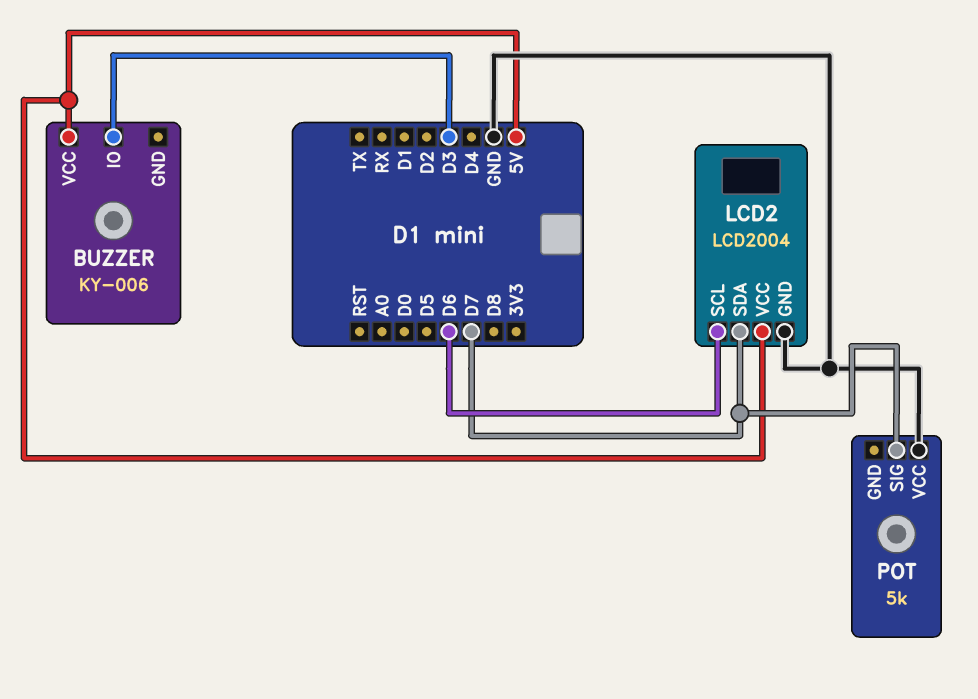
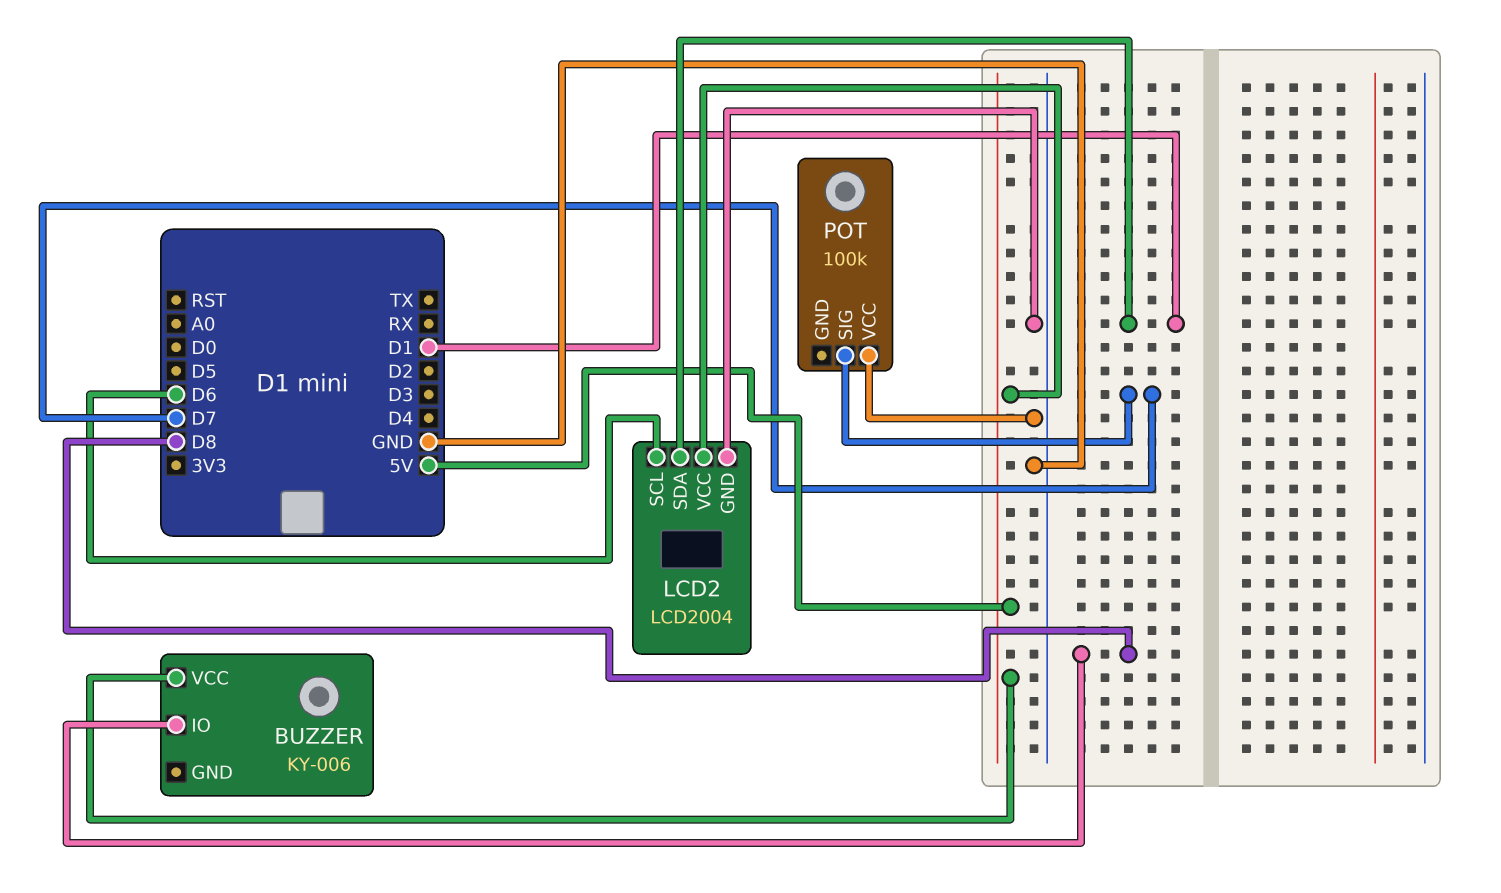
BUZZER pin IO: D3 -> D8
LCD2 pin SDA: D7 -> D1
POT: 5k -> 100k

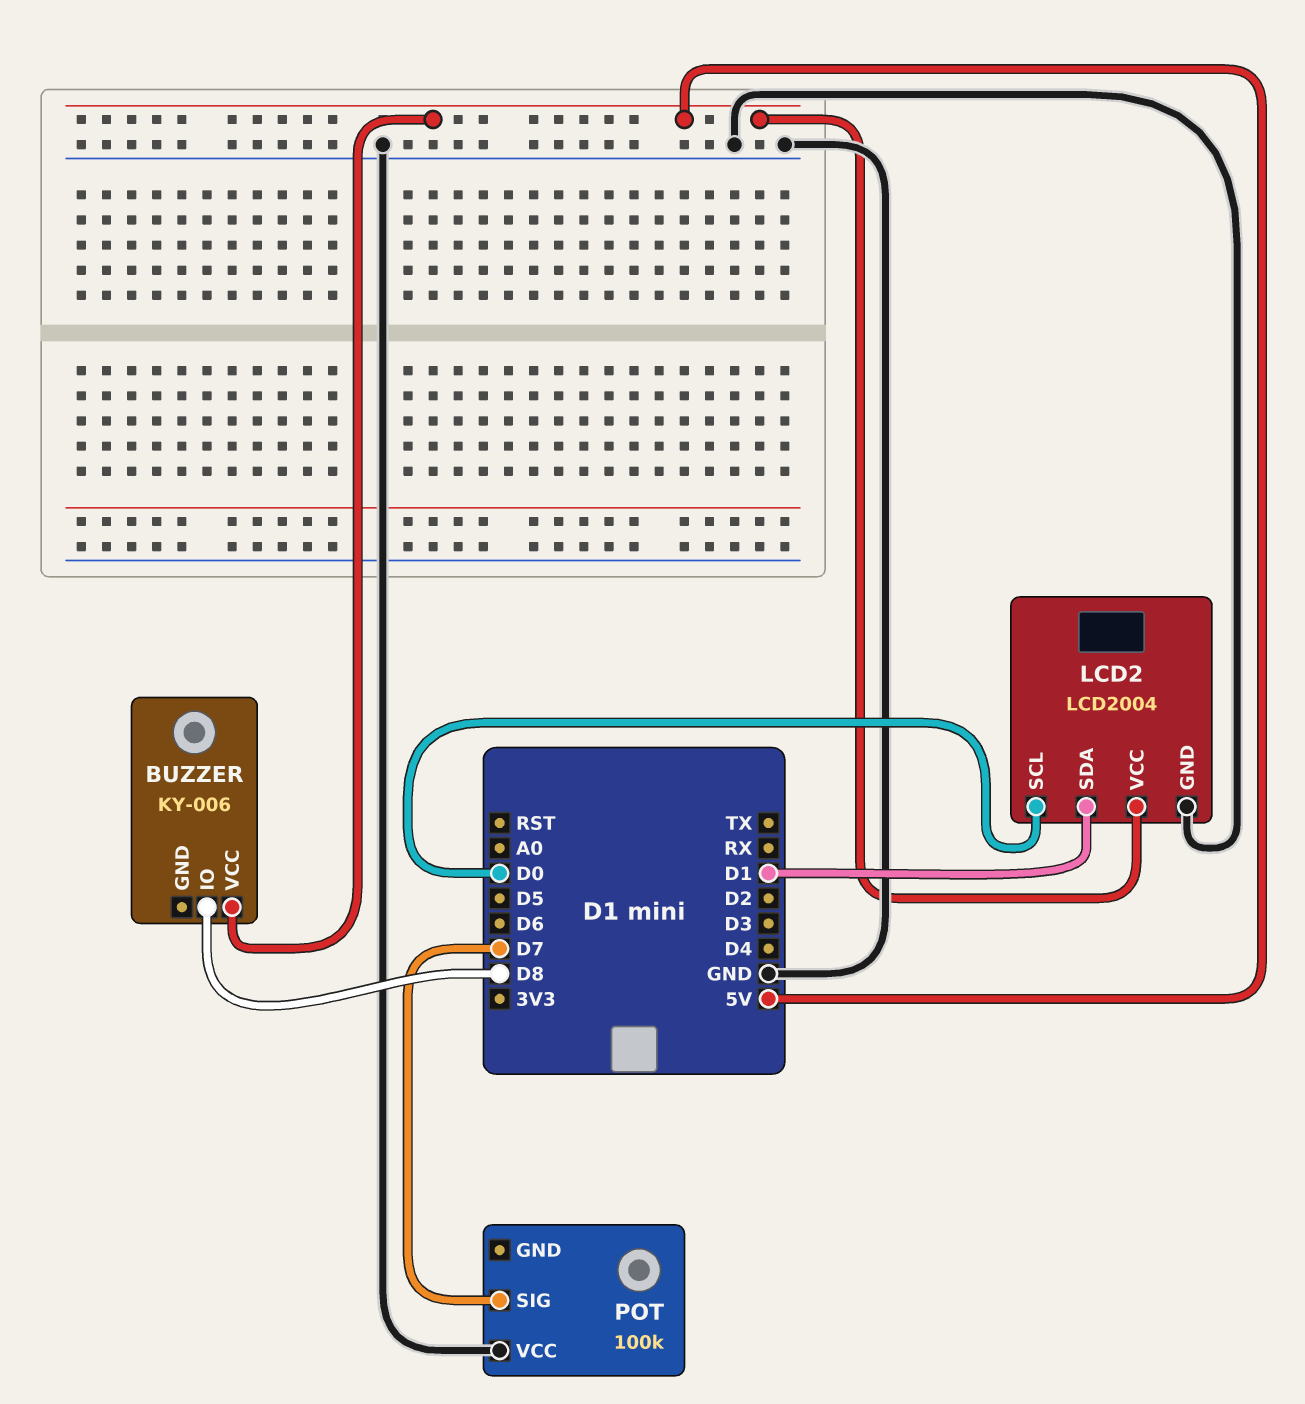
LCD2 pin SCL: D6 -> D0

